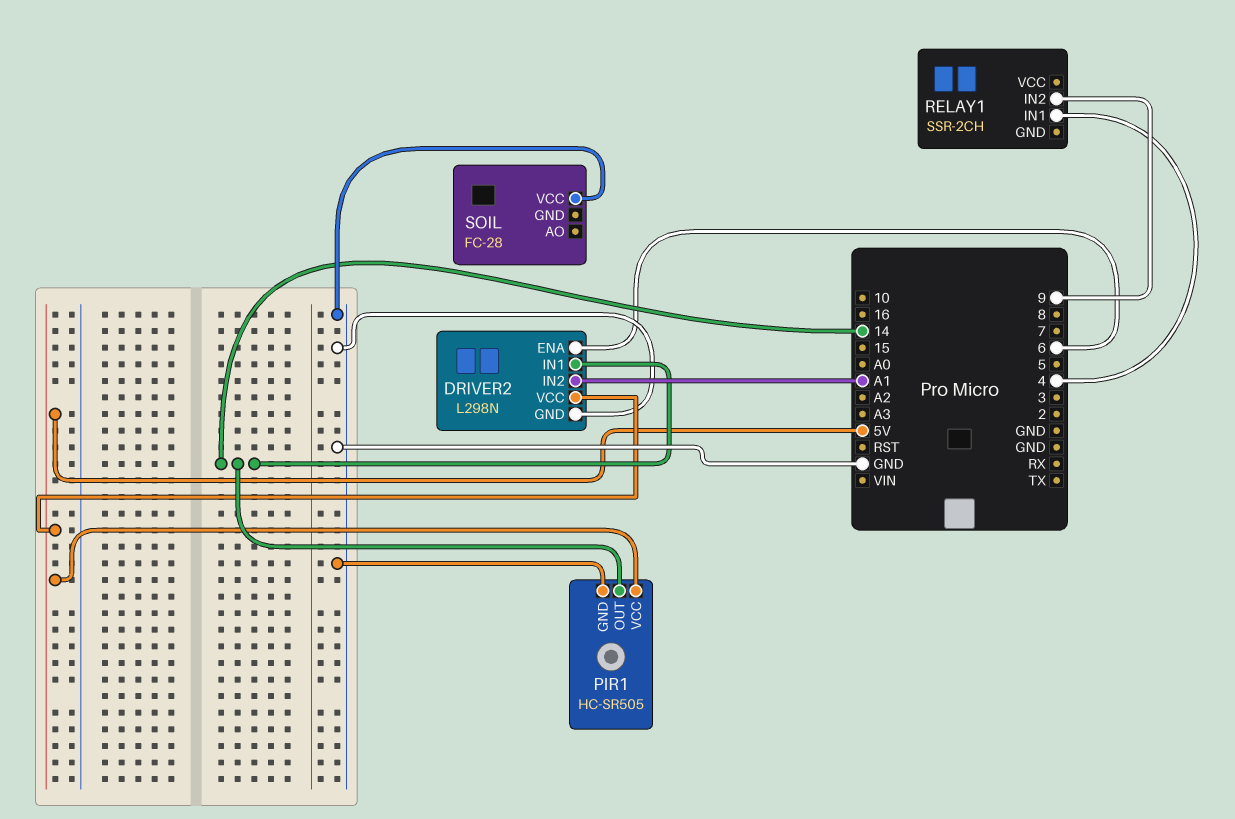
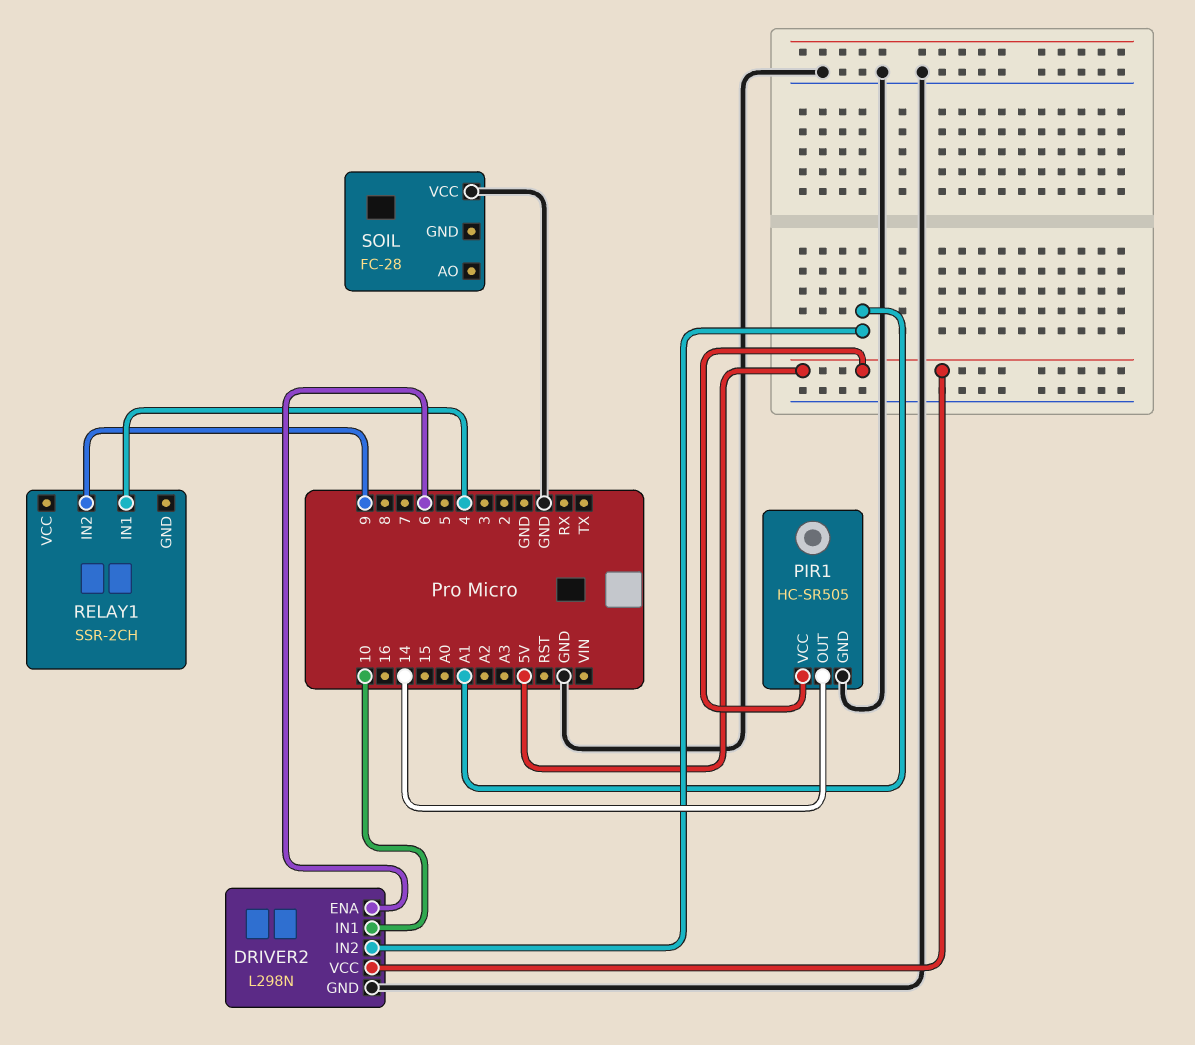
DRIVER2 pin IN1: 14 -> 10

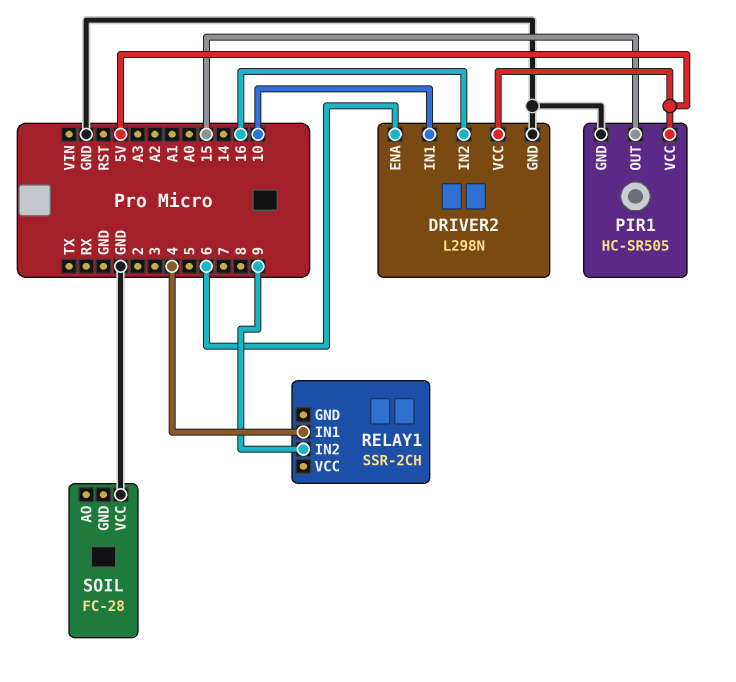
DRIVER2 pin IN2: A1 -> 16
PIR1 pin OUT: 14 -> 15

